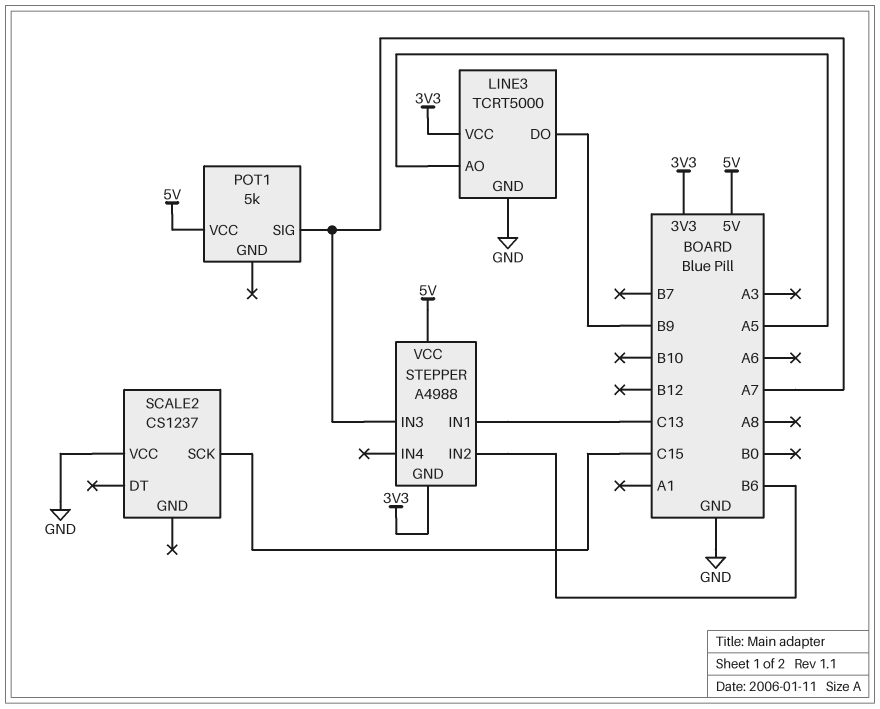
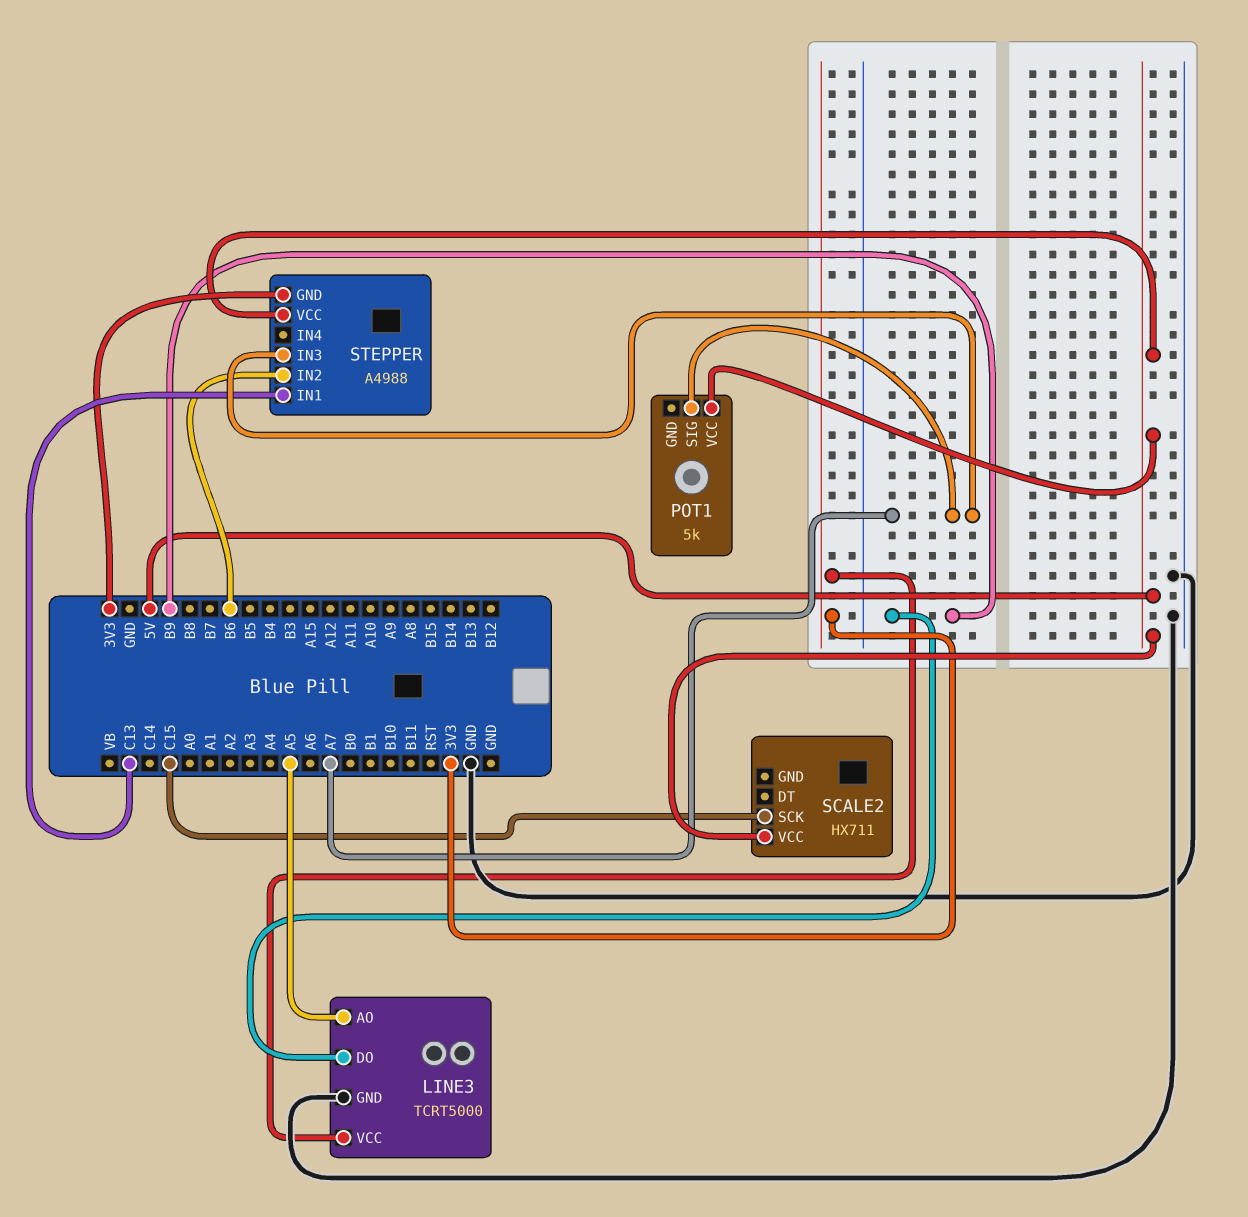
SCALE2: CS1237 -> HX711
SCALE2 pin VCC: GND -> 5V

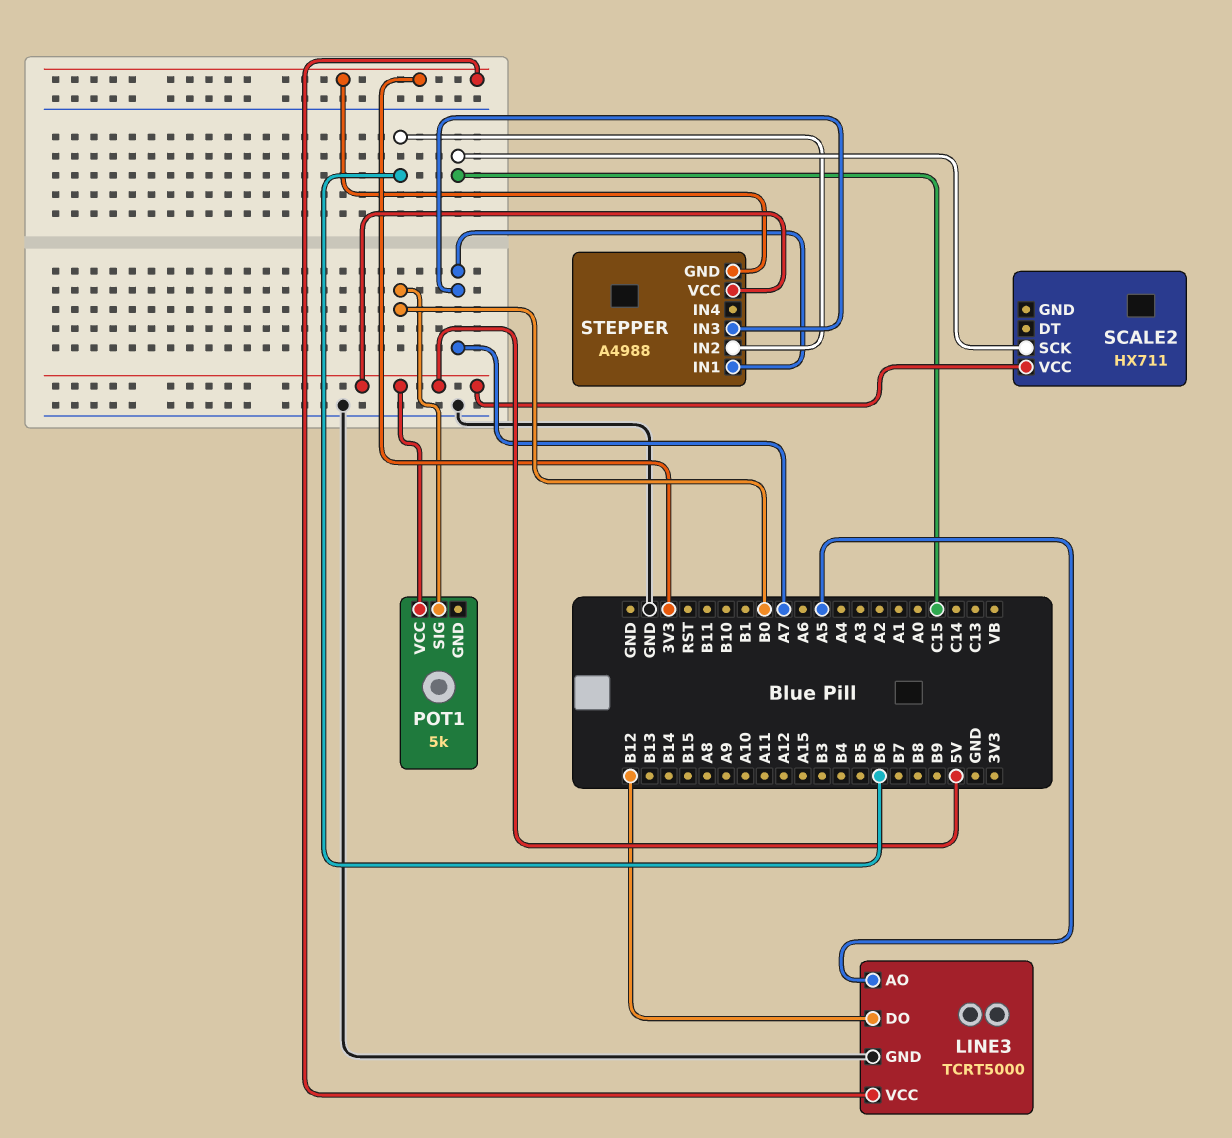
LINE3 pin DO: B9 -> B12
POT1 pin SIG: A7 -> B0
STEPPER pin IN1: C13 -> A7

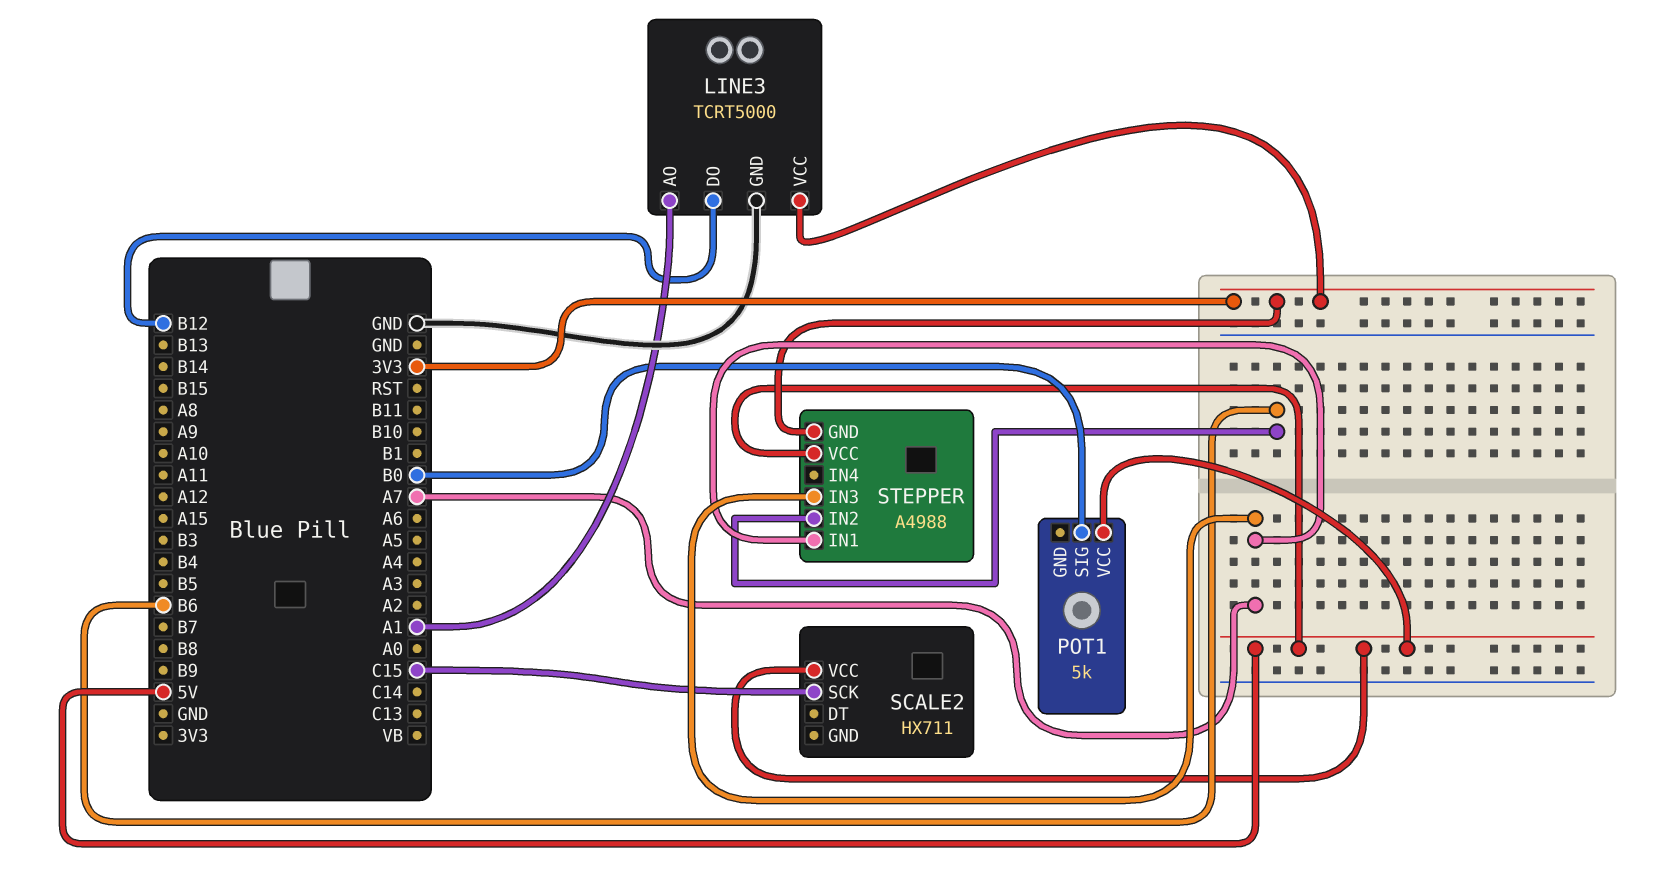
LINE3 pin AO: A5 -> A1

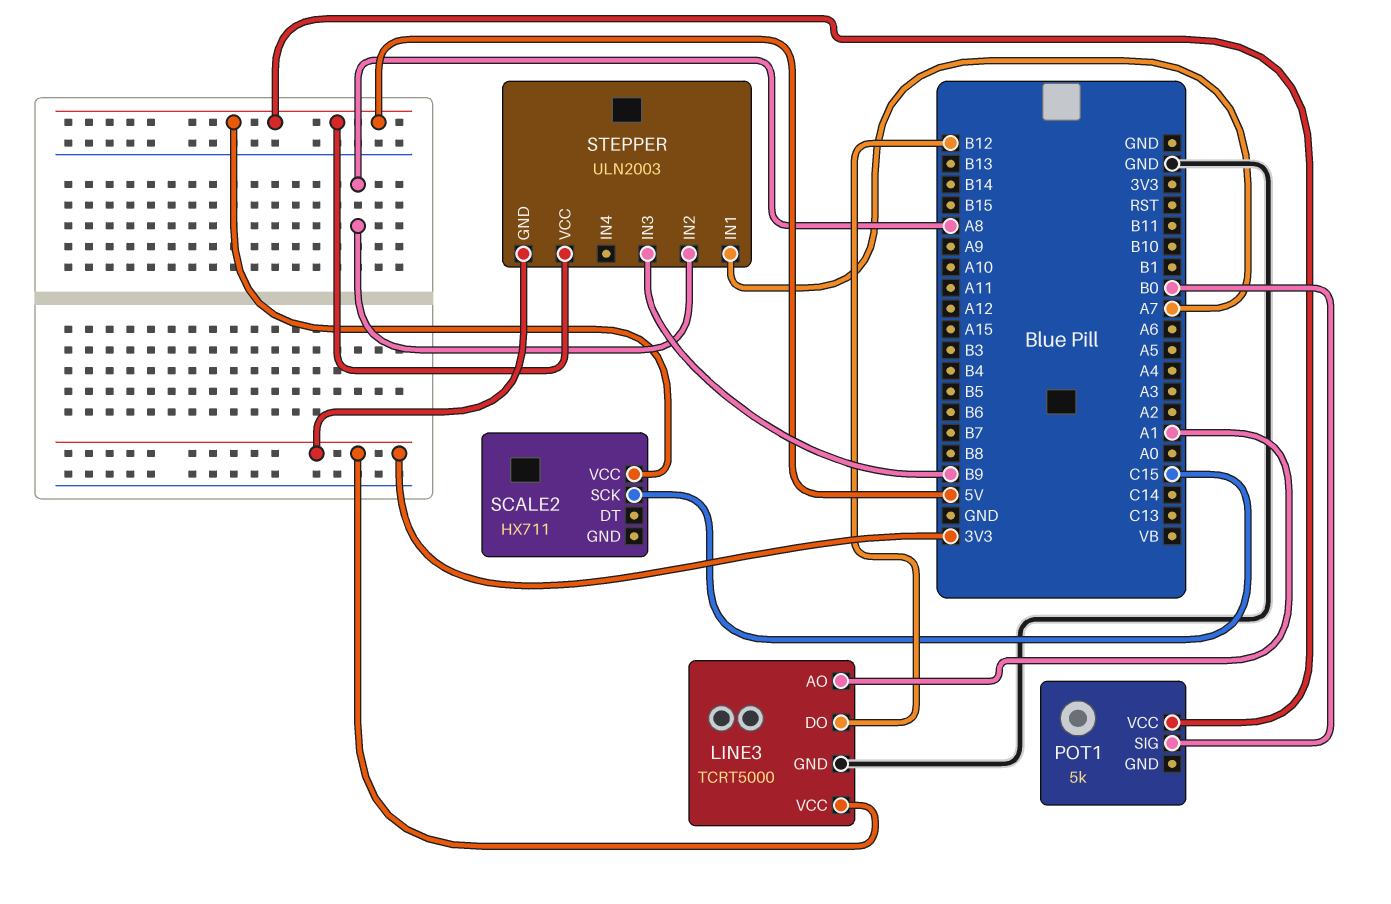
STEPPER: A4988 -> ULN2003
STEPPER pin IN2: B6 -> A8
STEPPER pin IN3: A7 -> B9

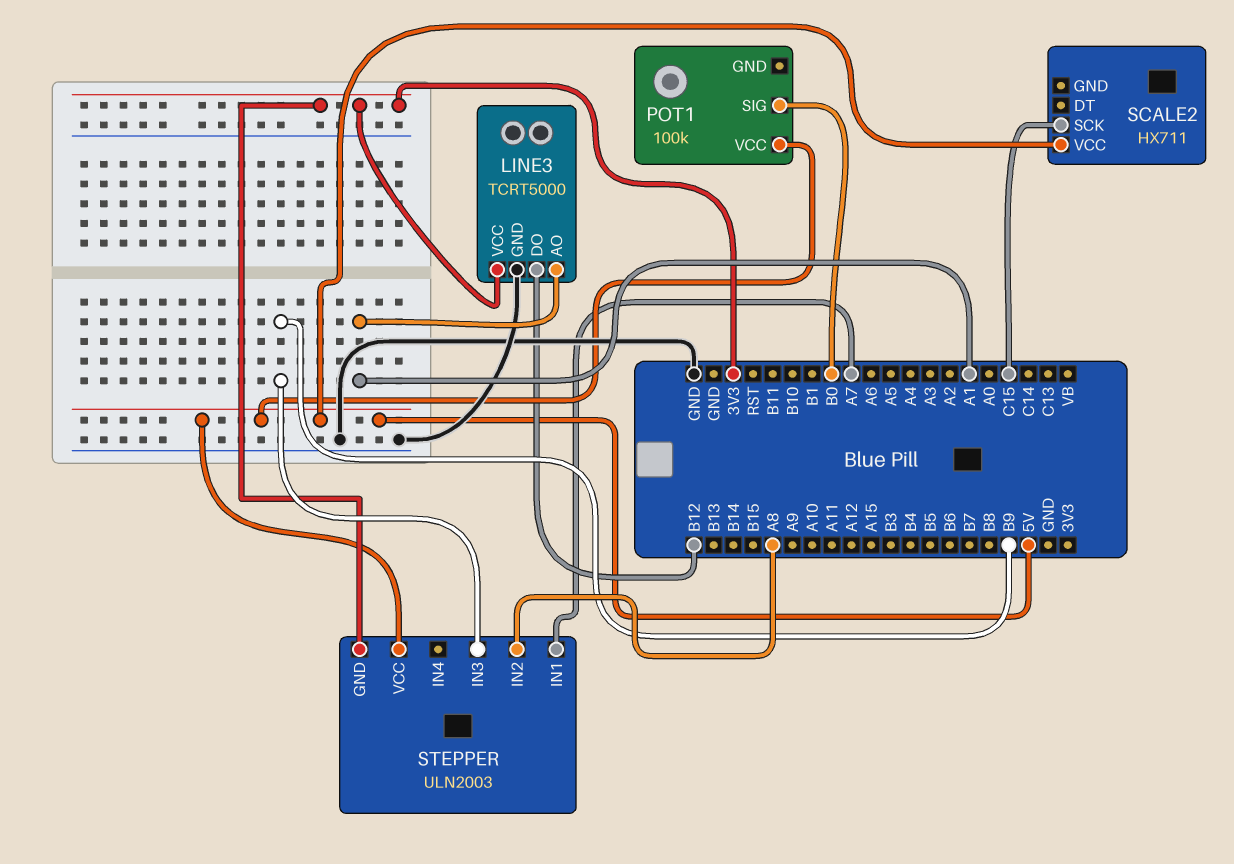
POT1: 5k -> 100k

